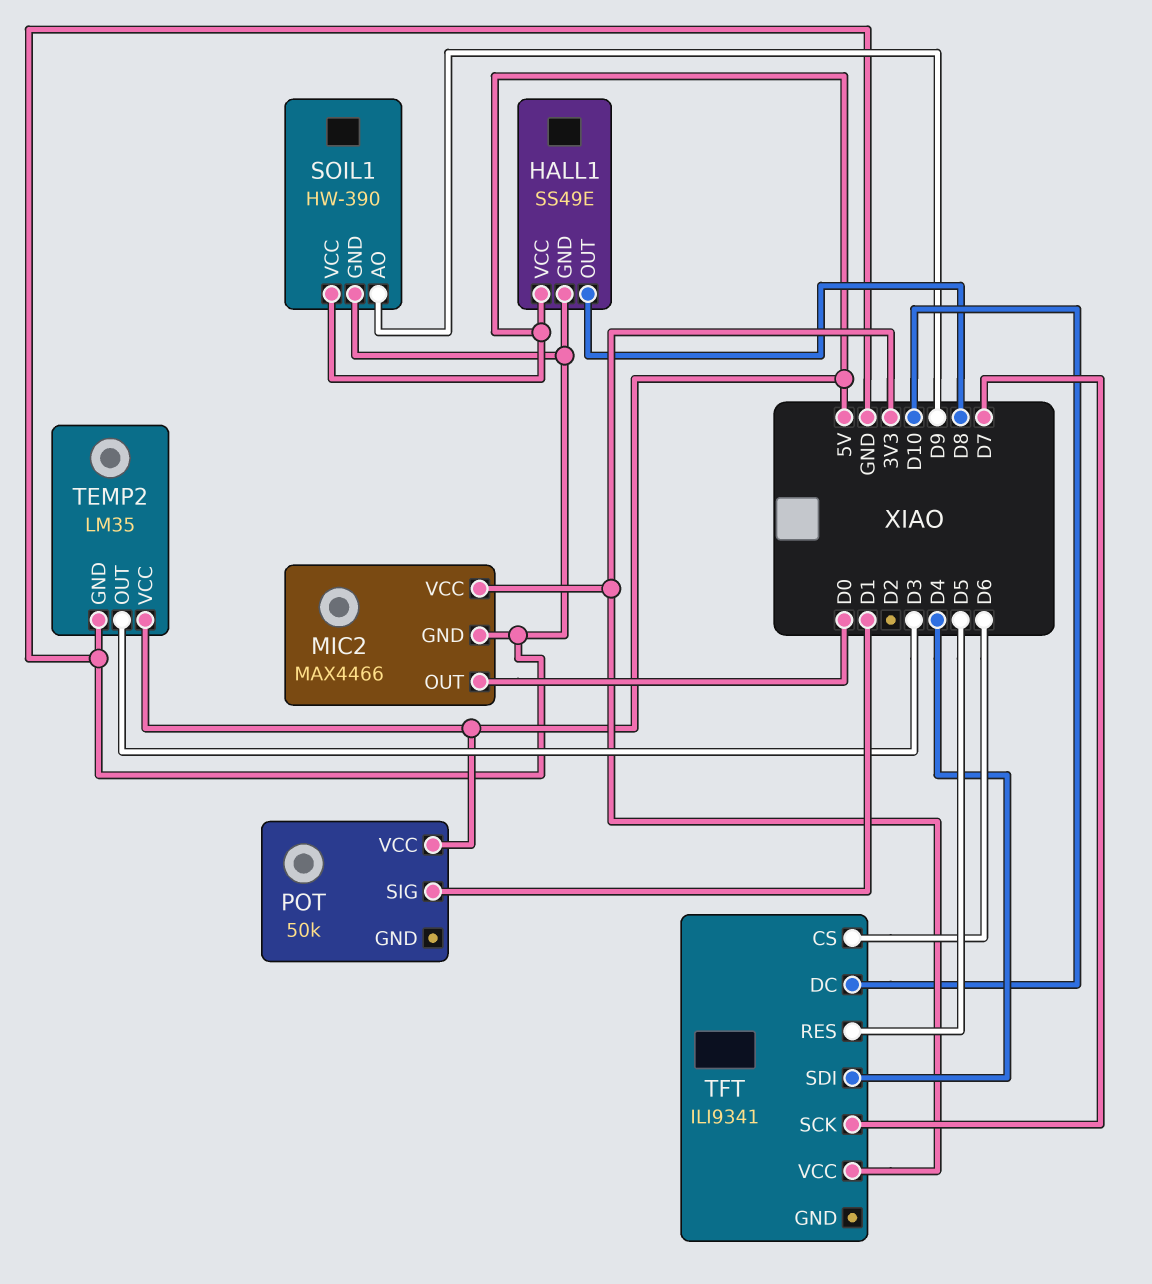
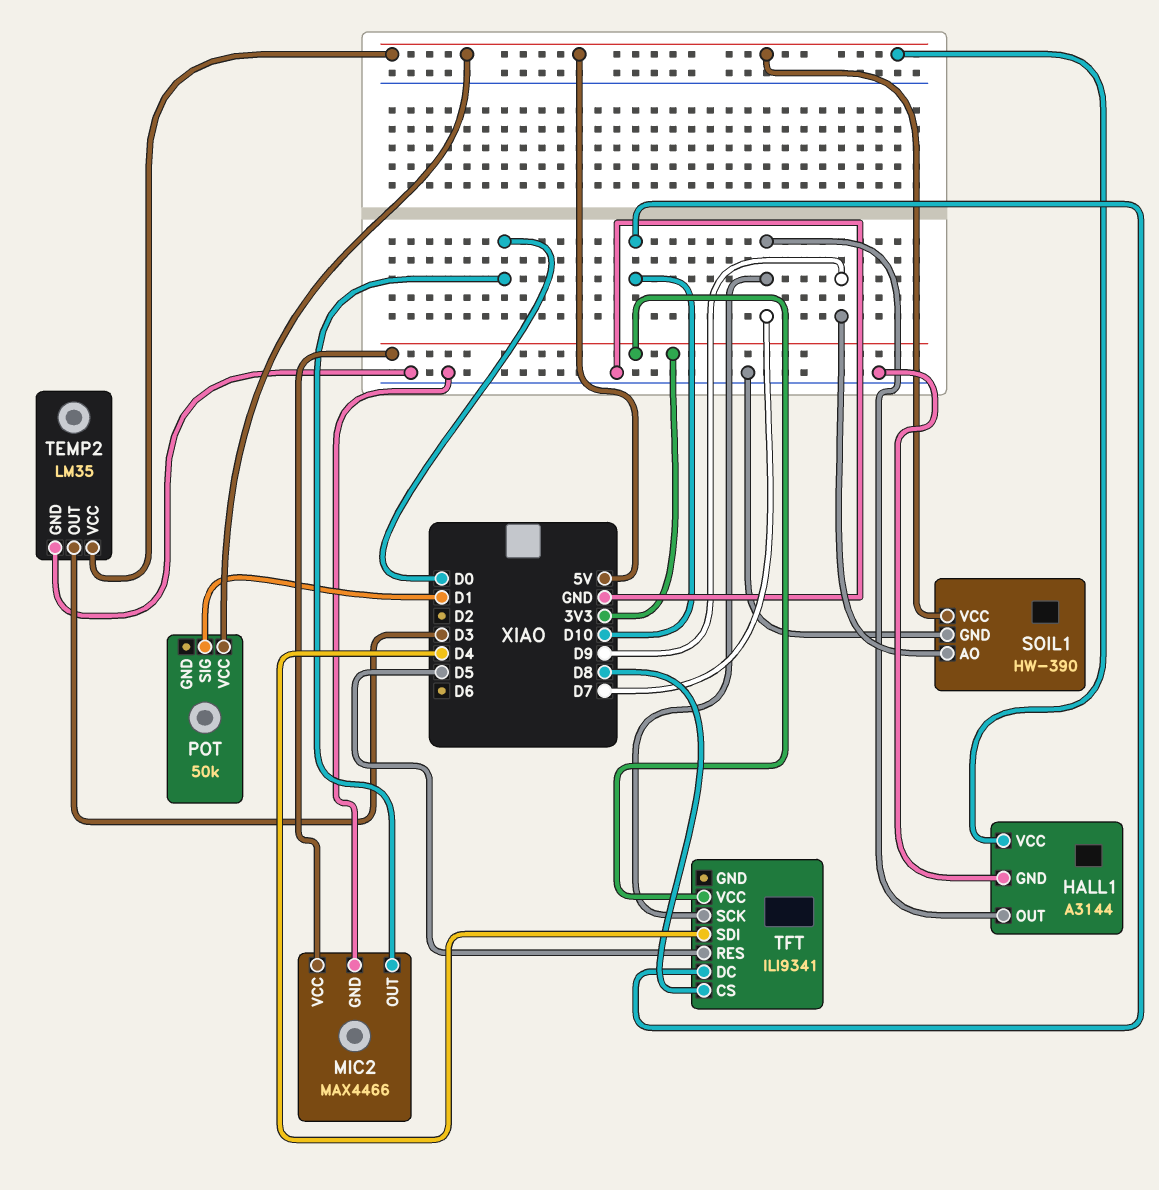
HALL1: SS49E -> A3144
HALL1 pin OUT: D8 -> D7
TFT pin CS: D6 -> D8

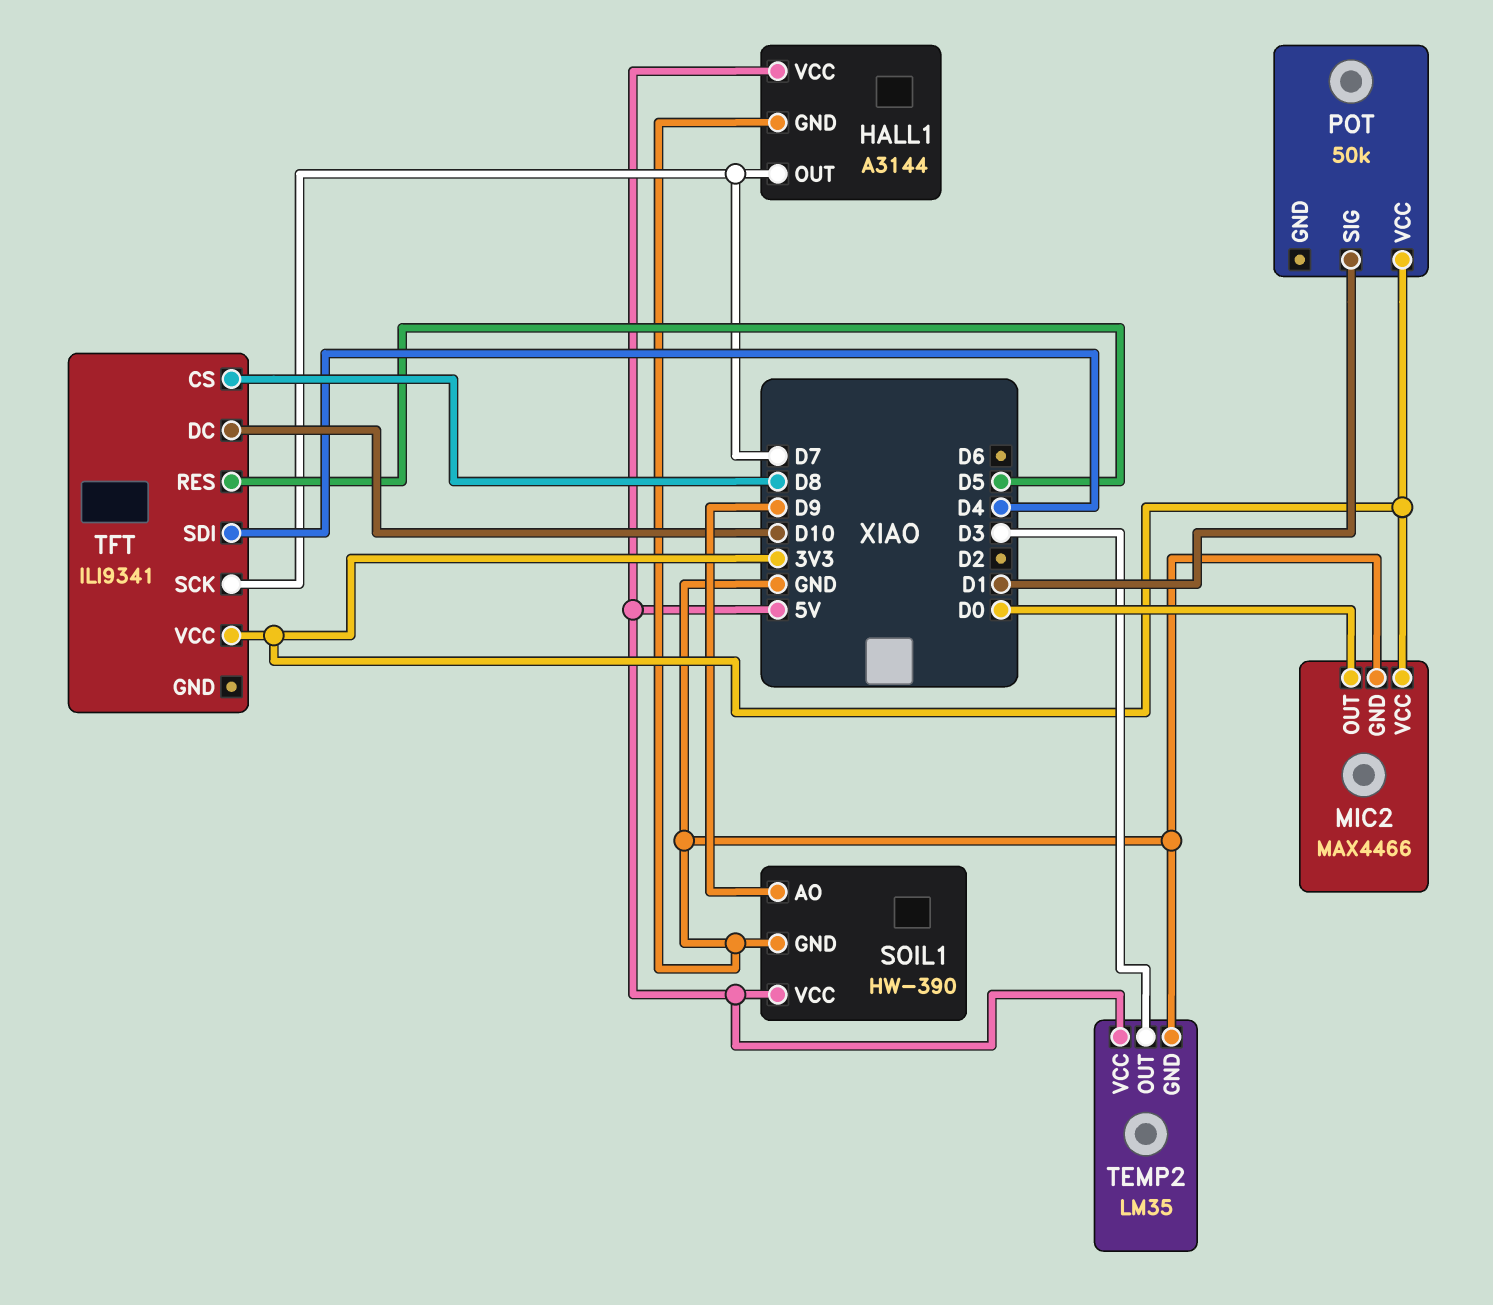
POT pin VCC: 5V -> 3V3

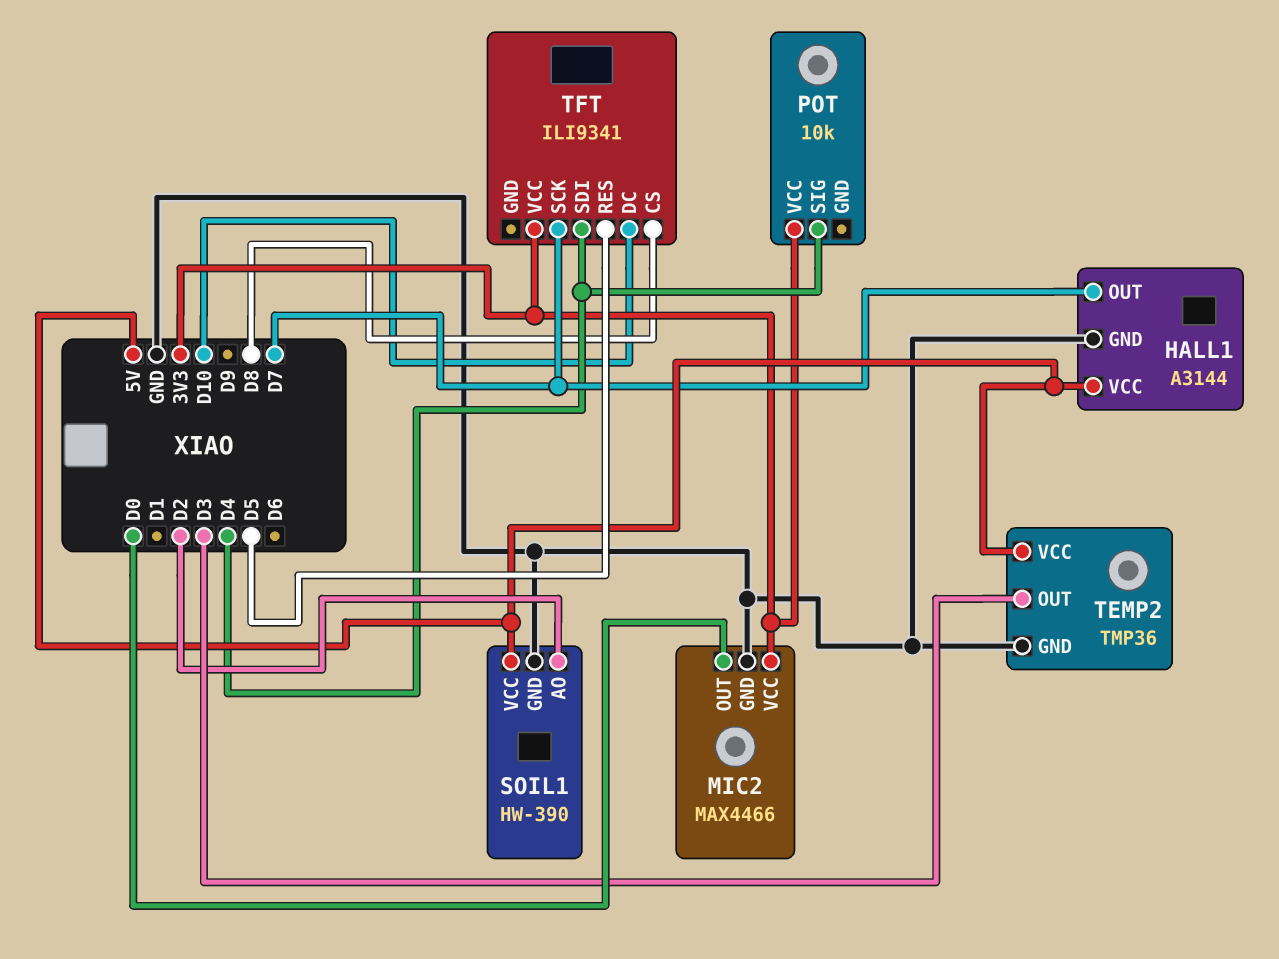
POT: 50k -> 10k
POT pin SIG: D1 -> D4
SOIL1 pin AO: D9 -> D2
TEMP2: LM35 -> TMP36

